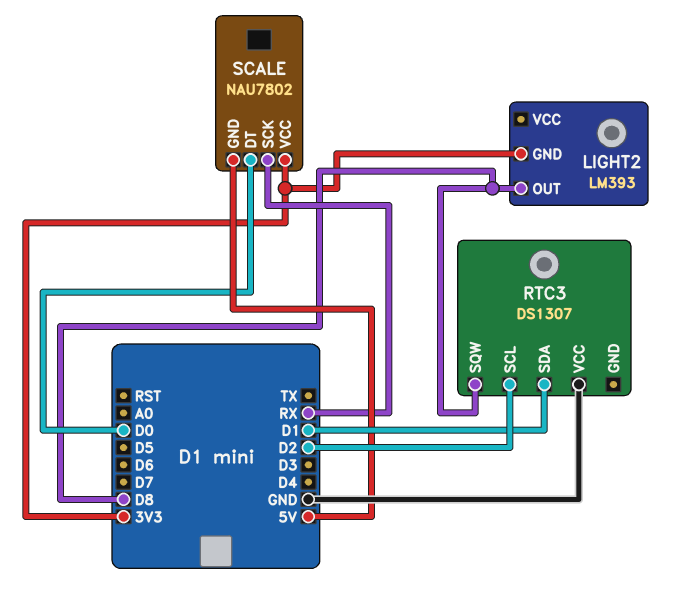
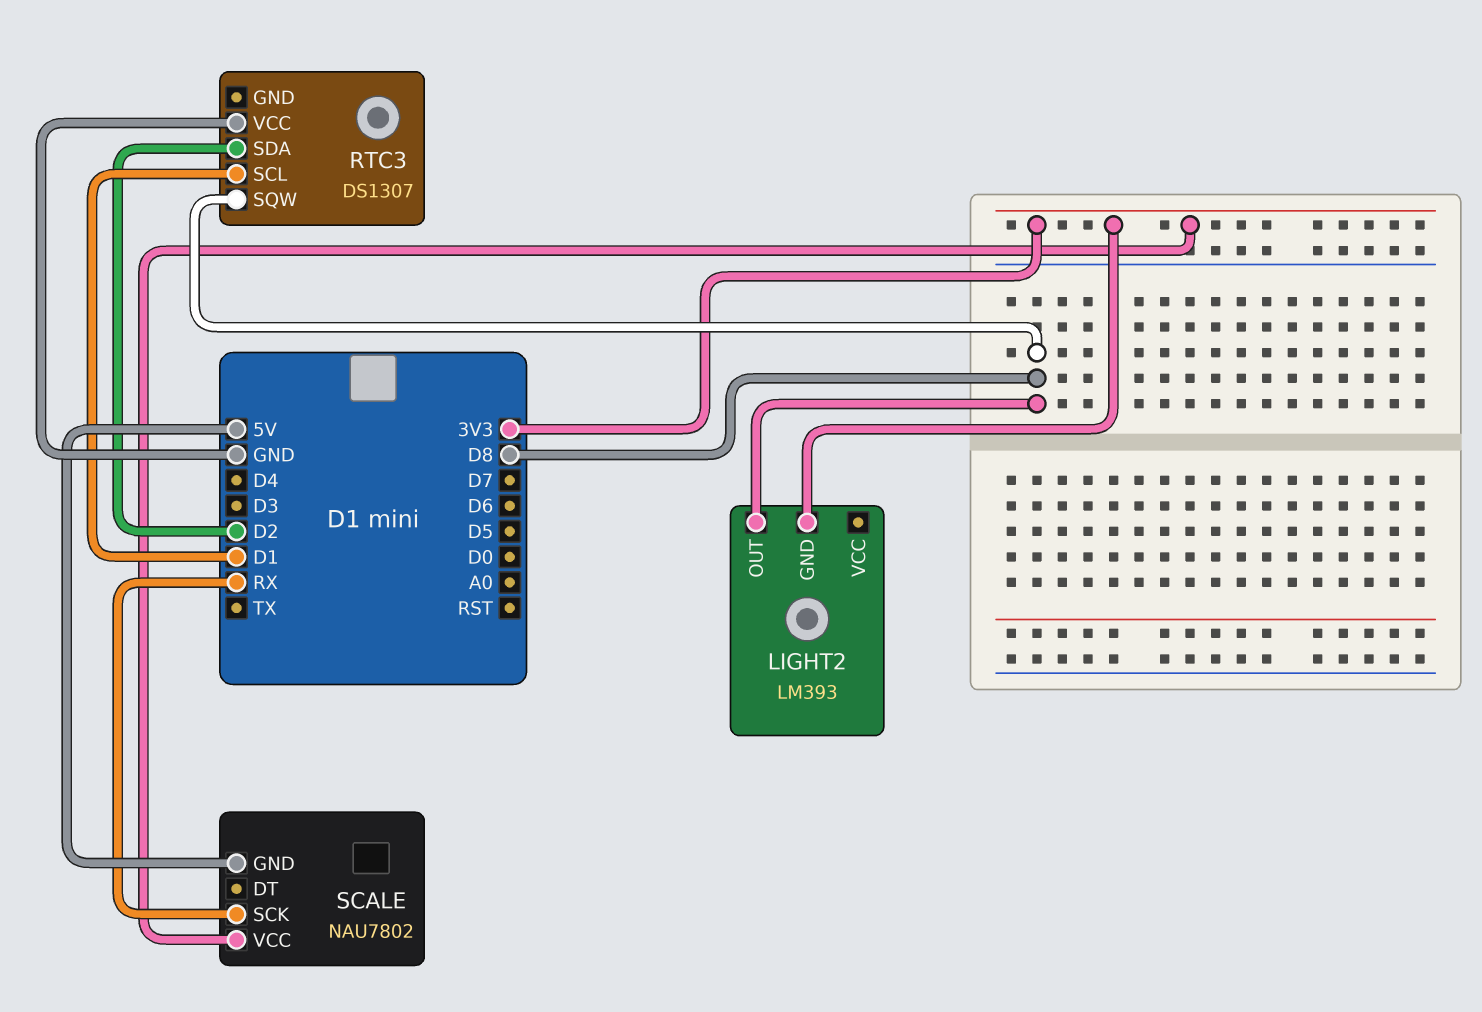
RTC3 pin SCL: D2 -> D1
RTC3 pin SDA: D1 -> D2
SCALE pin DT: D0 -> none

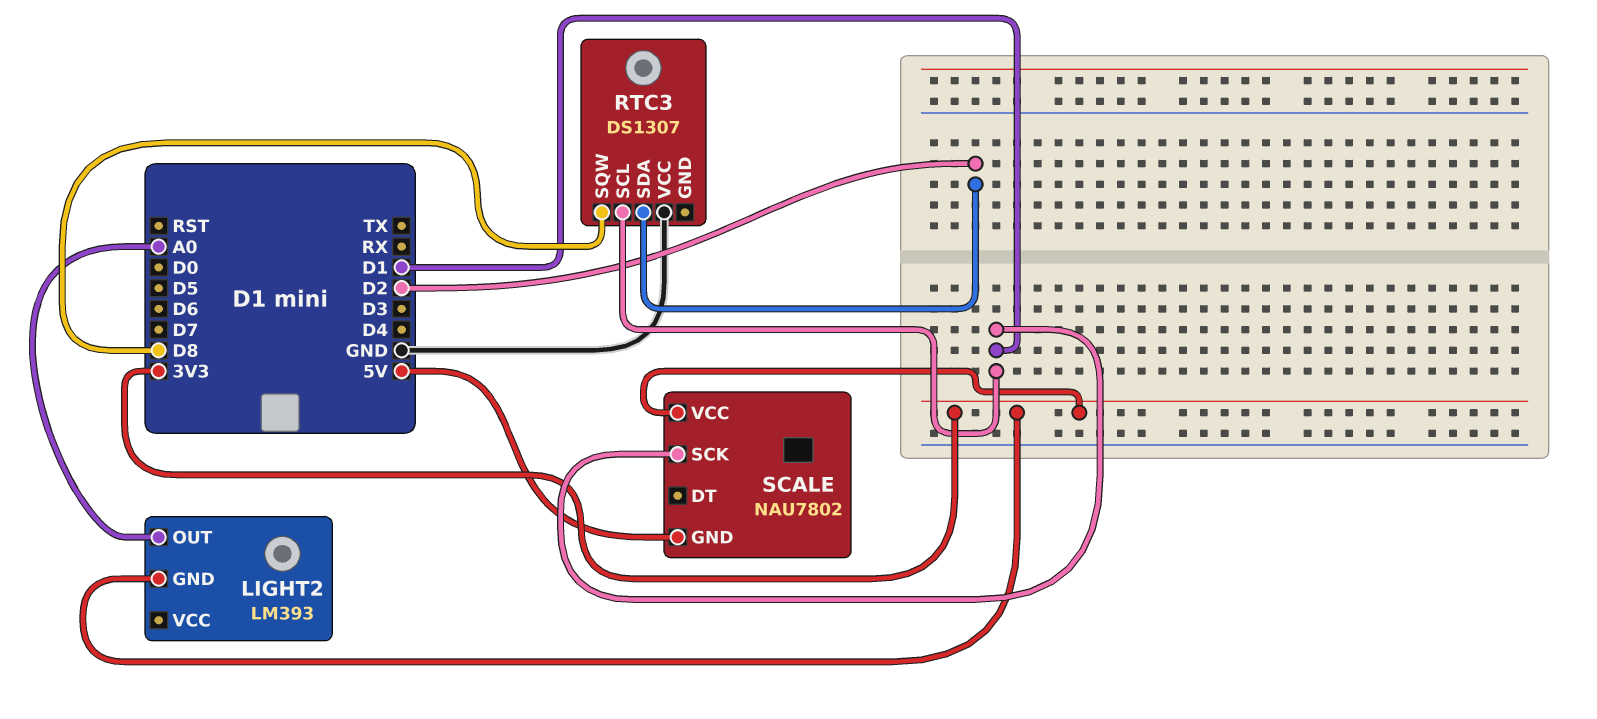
LIGHT2 pin OUT: D8 -> A0
SCALE pin SCK: RX -> D1

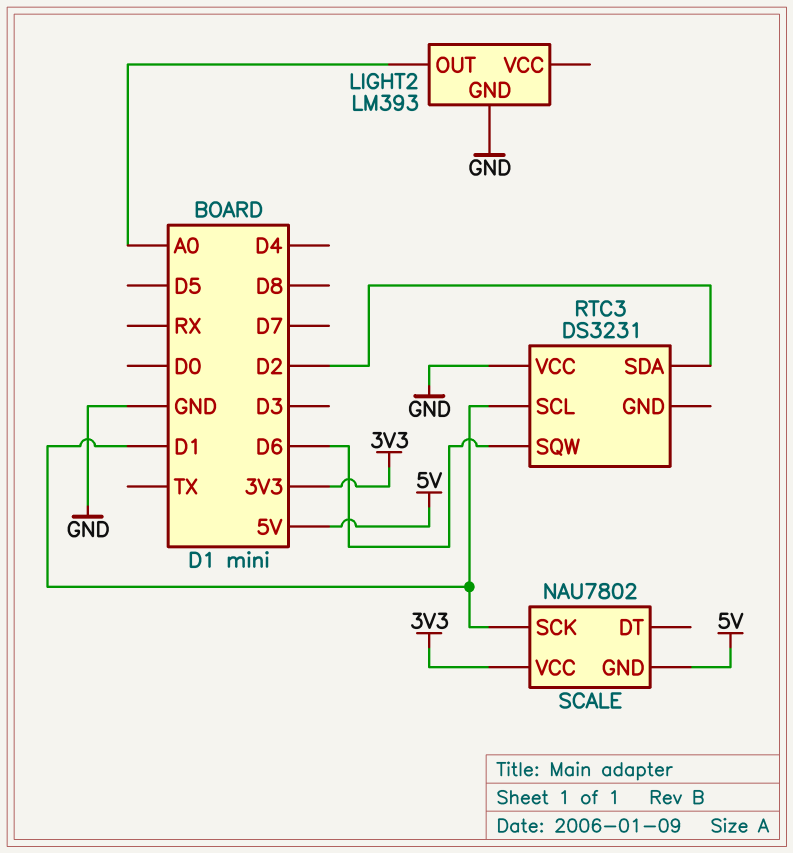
LIGHT2 pin GND: 3V3 -> GND
RTC3: DS1307 -> DS3231
RTC3 pin SQW: D8 -> D6

